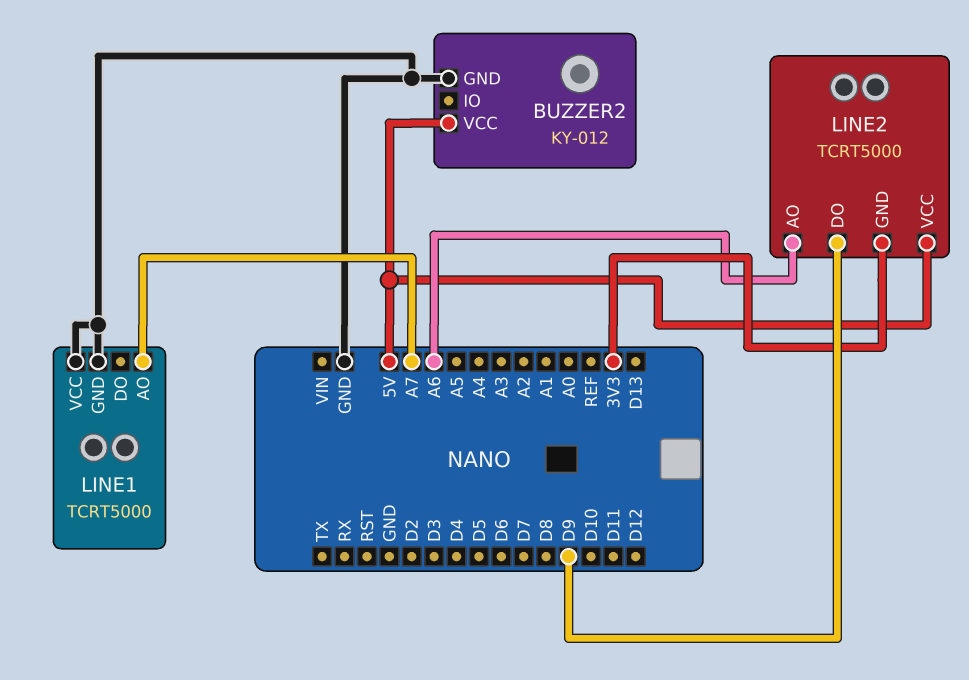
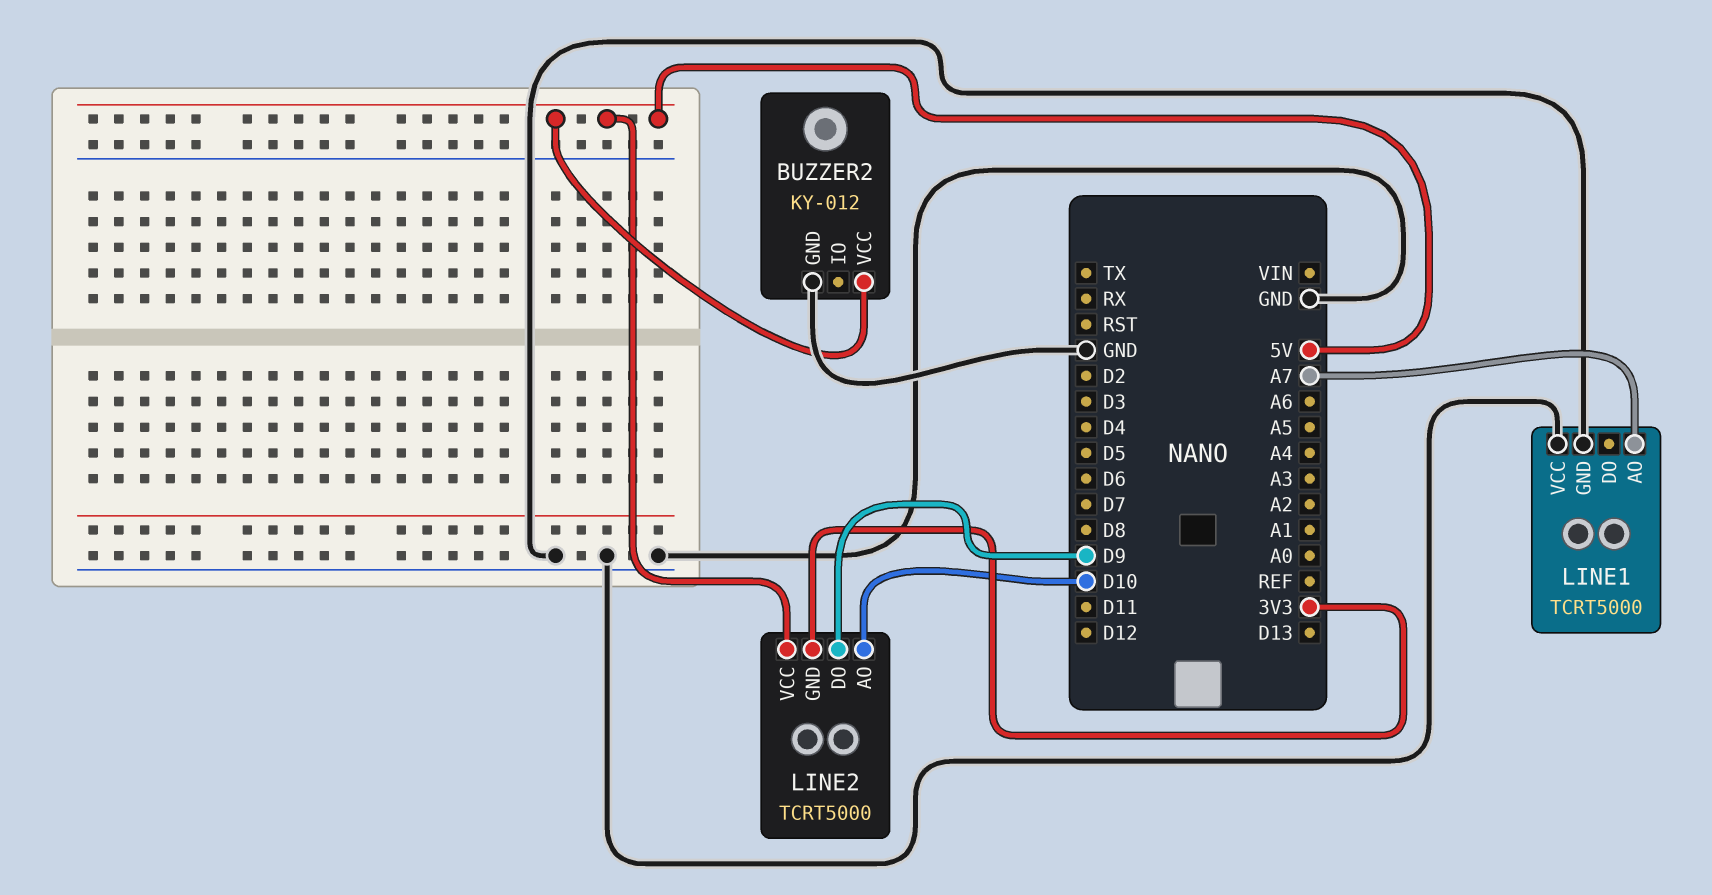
LINE2 pin AO: A6 -> D10

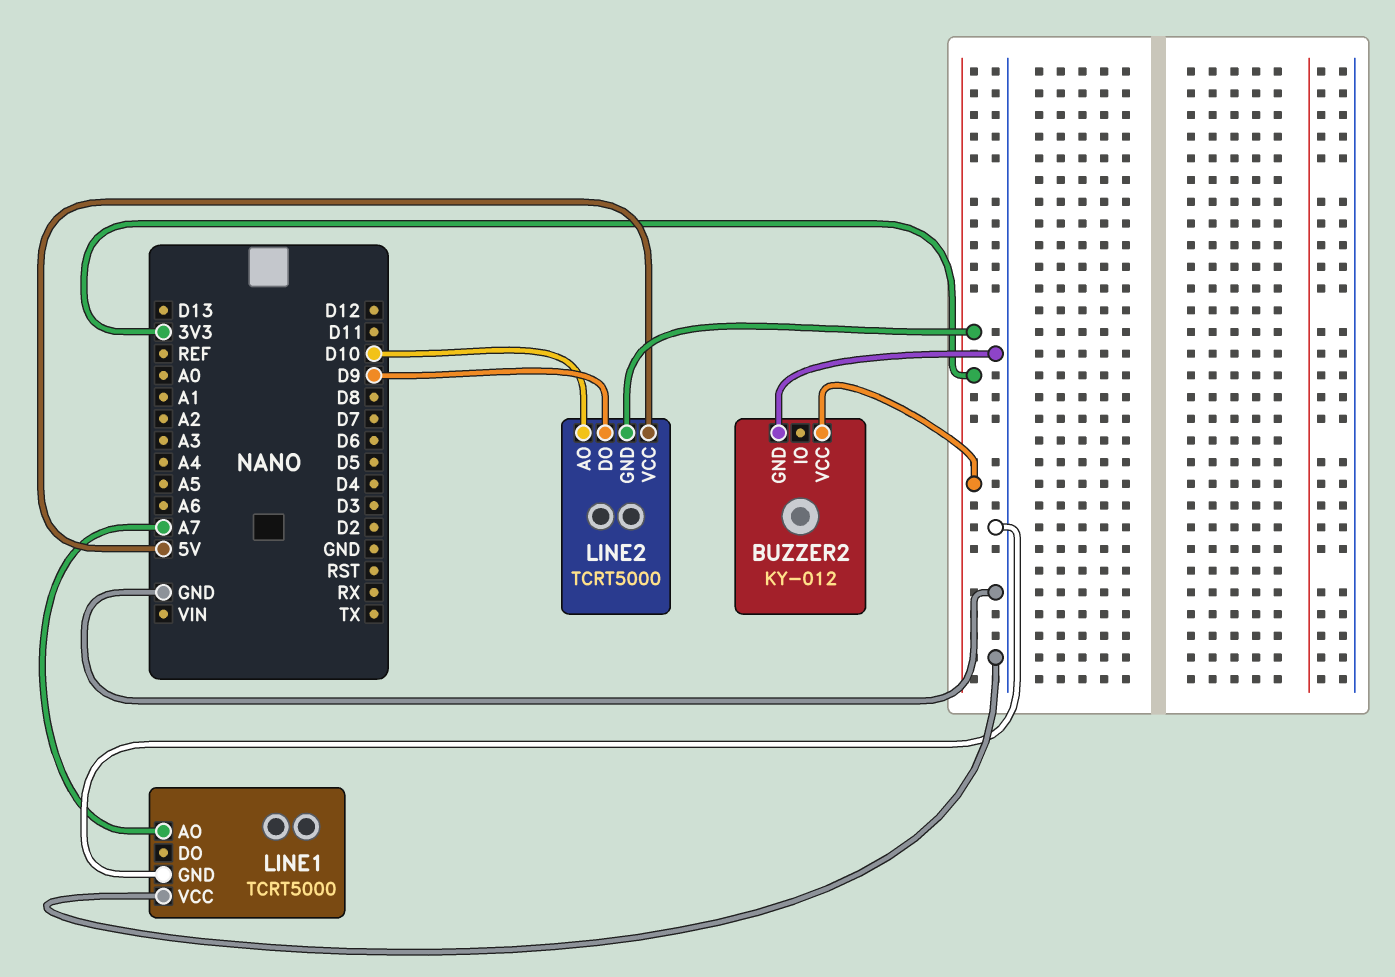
BUZZER2 pin VCC: 5V -> 3V3

